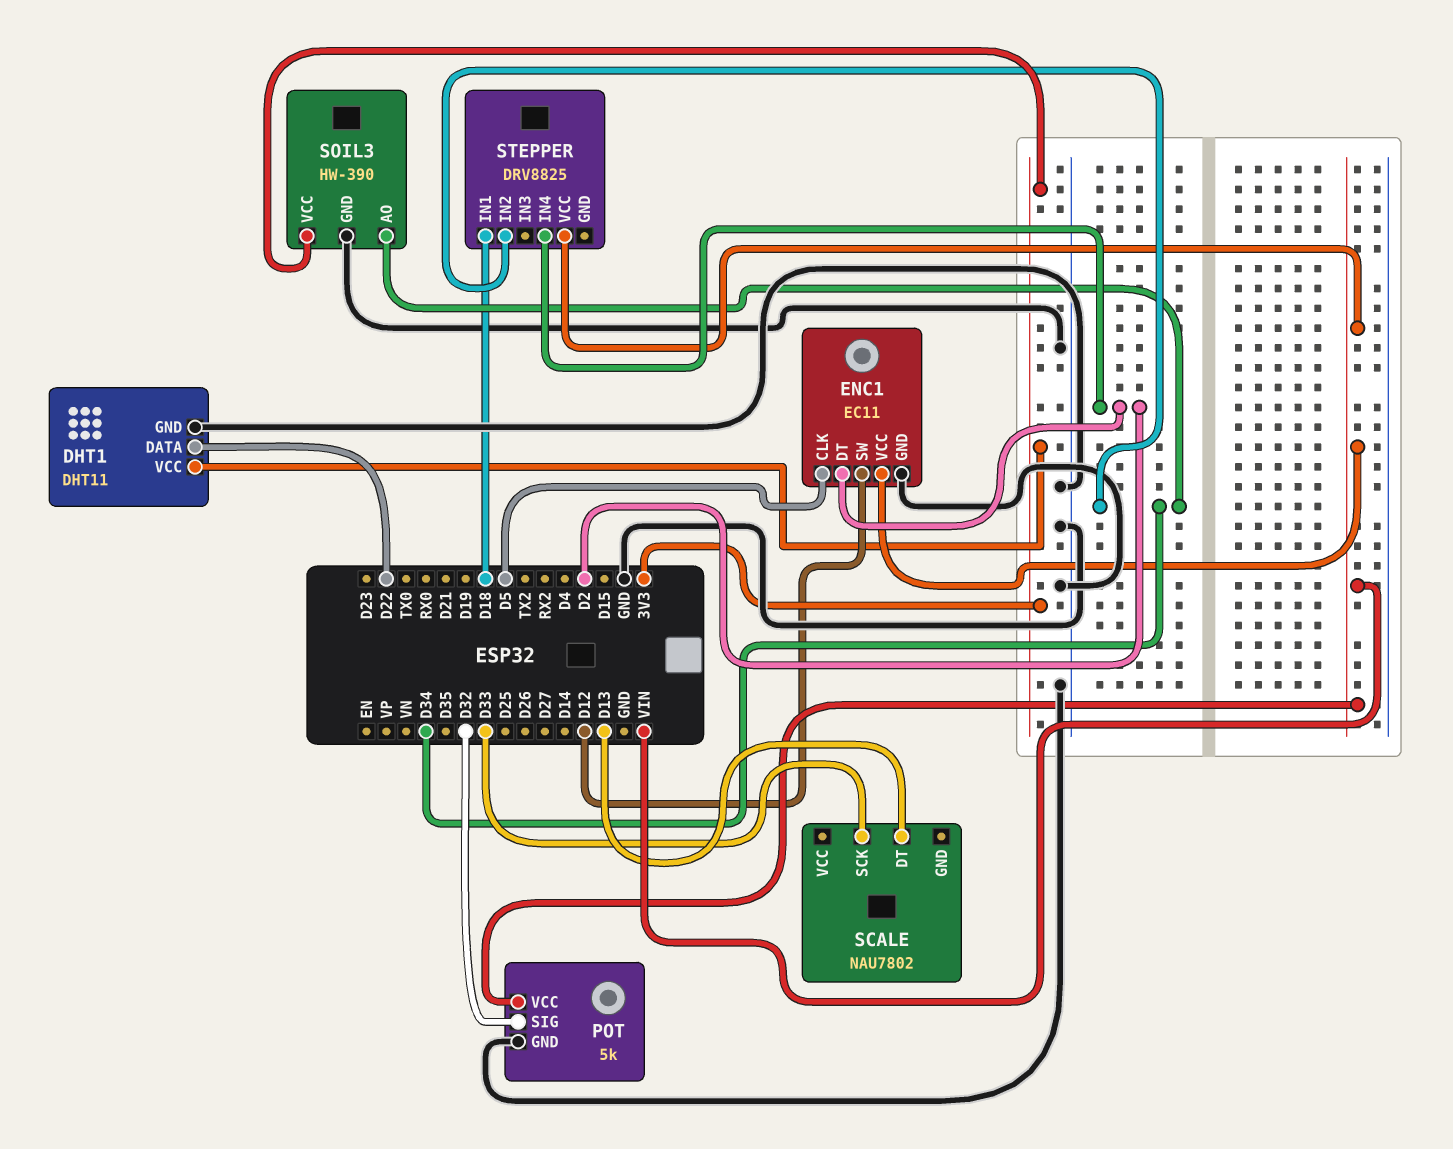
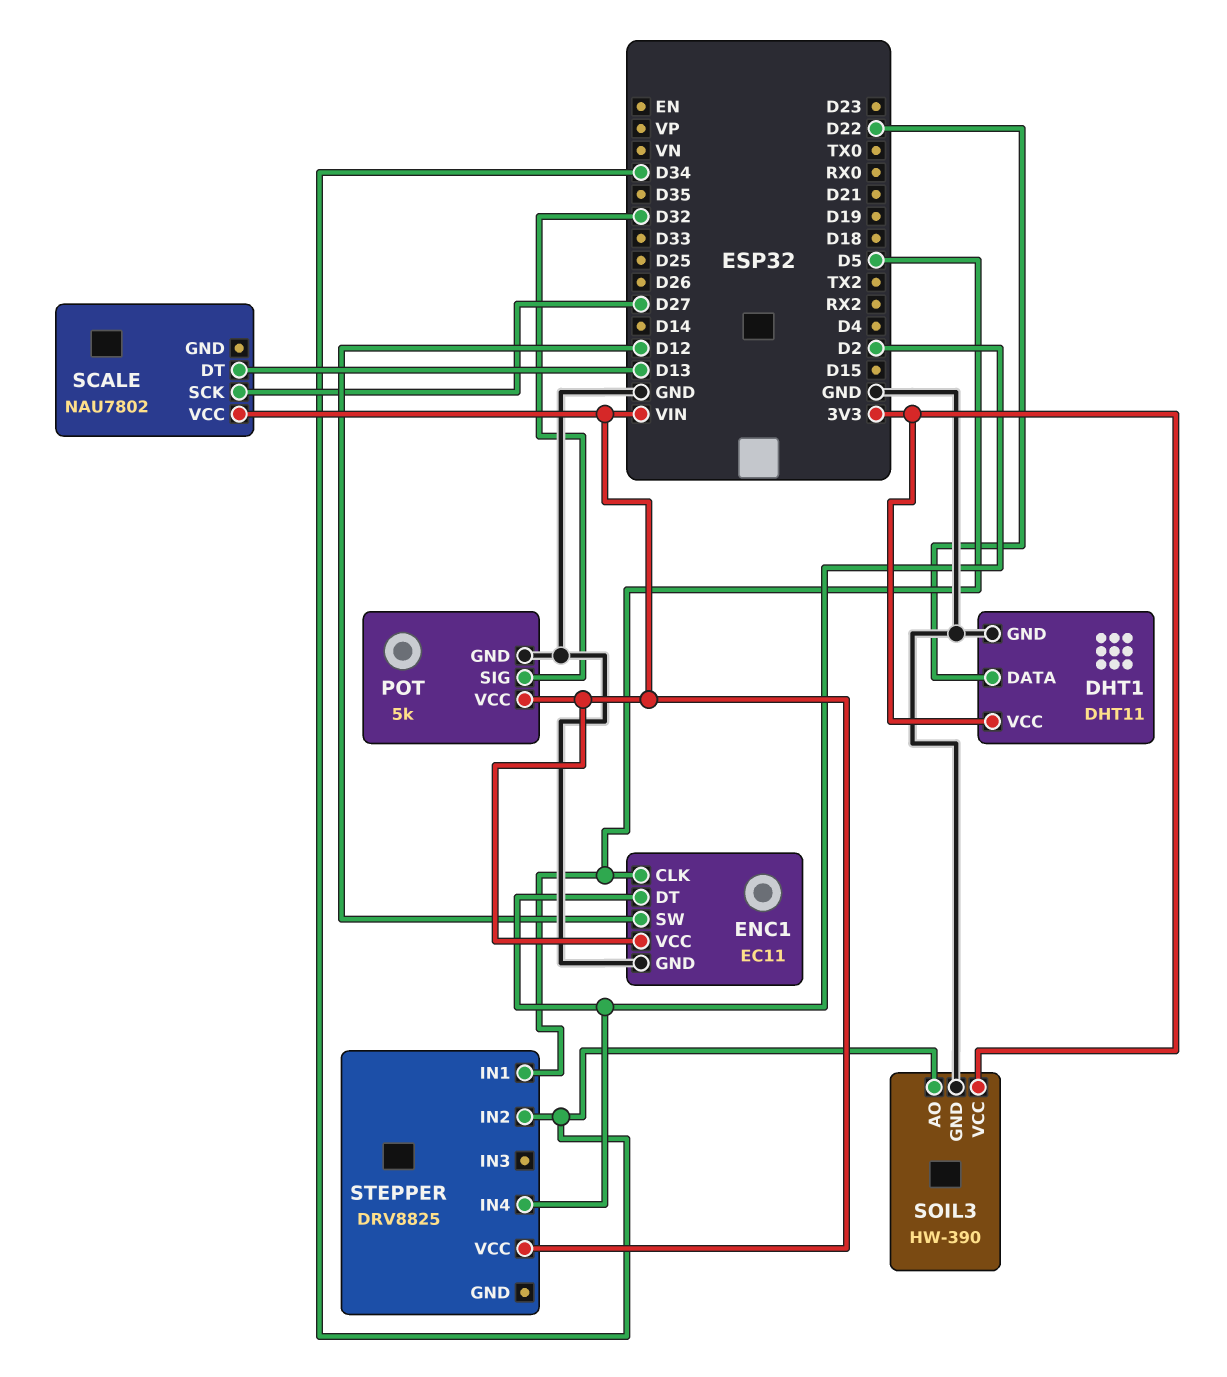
SCALE pin SCK: D33 -> D27
SCALE pin VCC: none -> VIN
STEPPER pin IN1: D18 -> D5

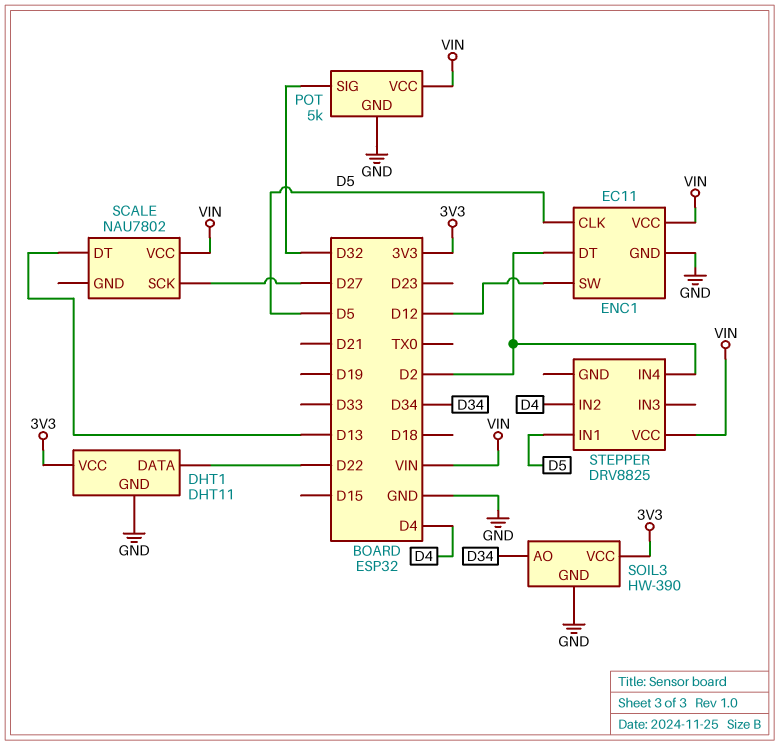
STEPPER pin IN2: D34 -> D4

